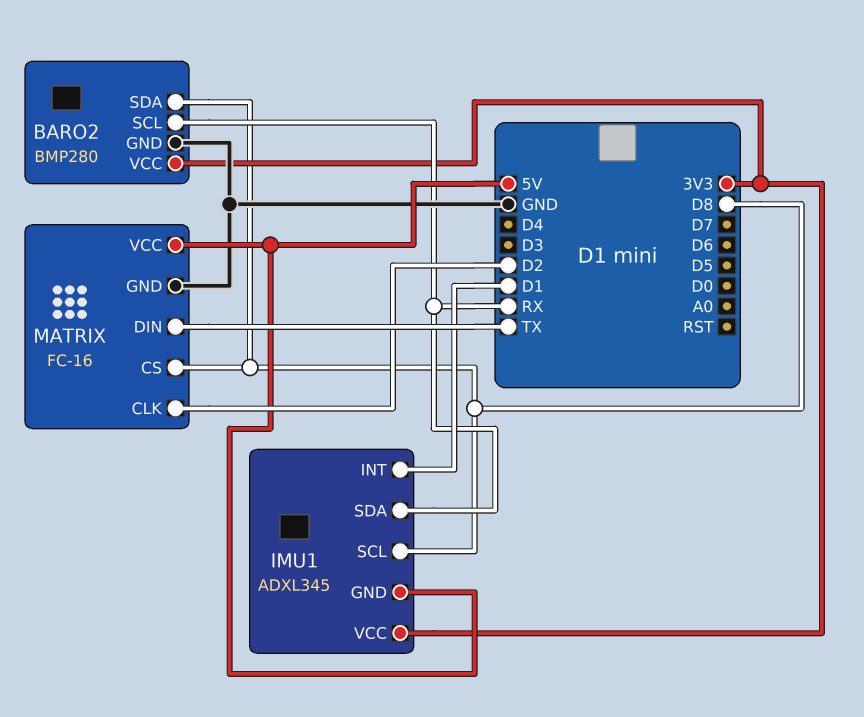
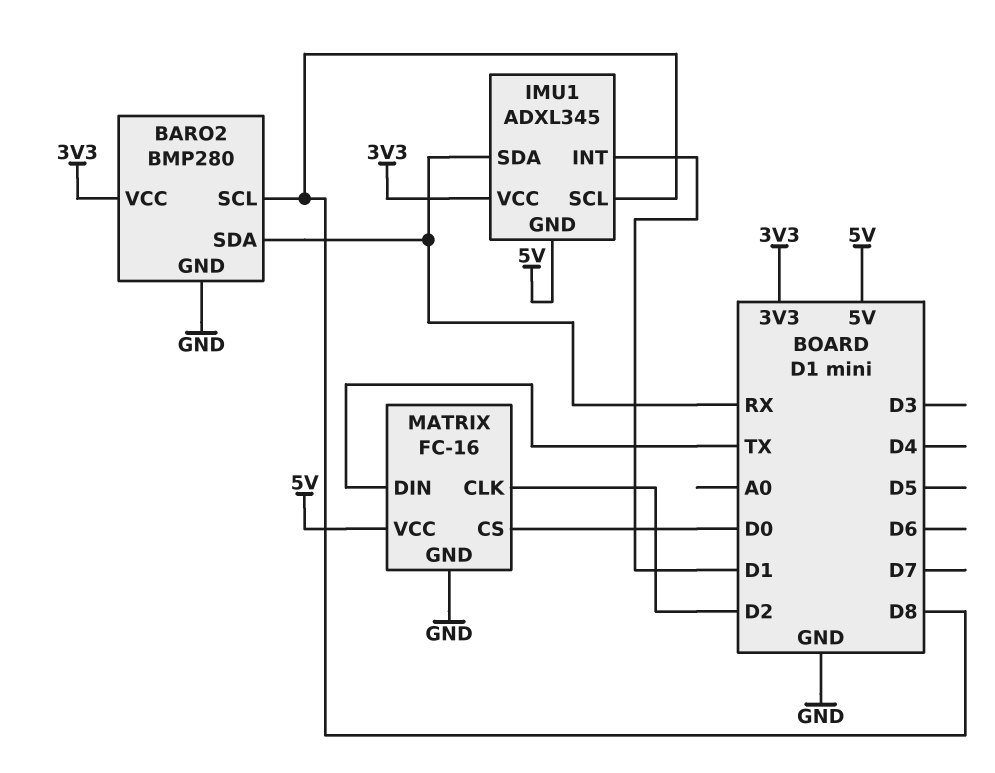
BARO2 pin SCL: RX -> D8
BARO2 pin SDA: D8 -> RX
MATRIX pin CS: D8 -> D0

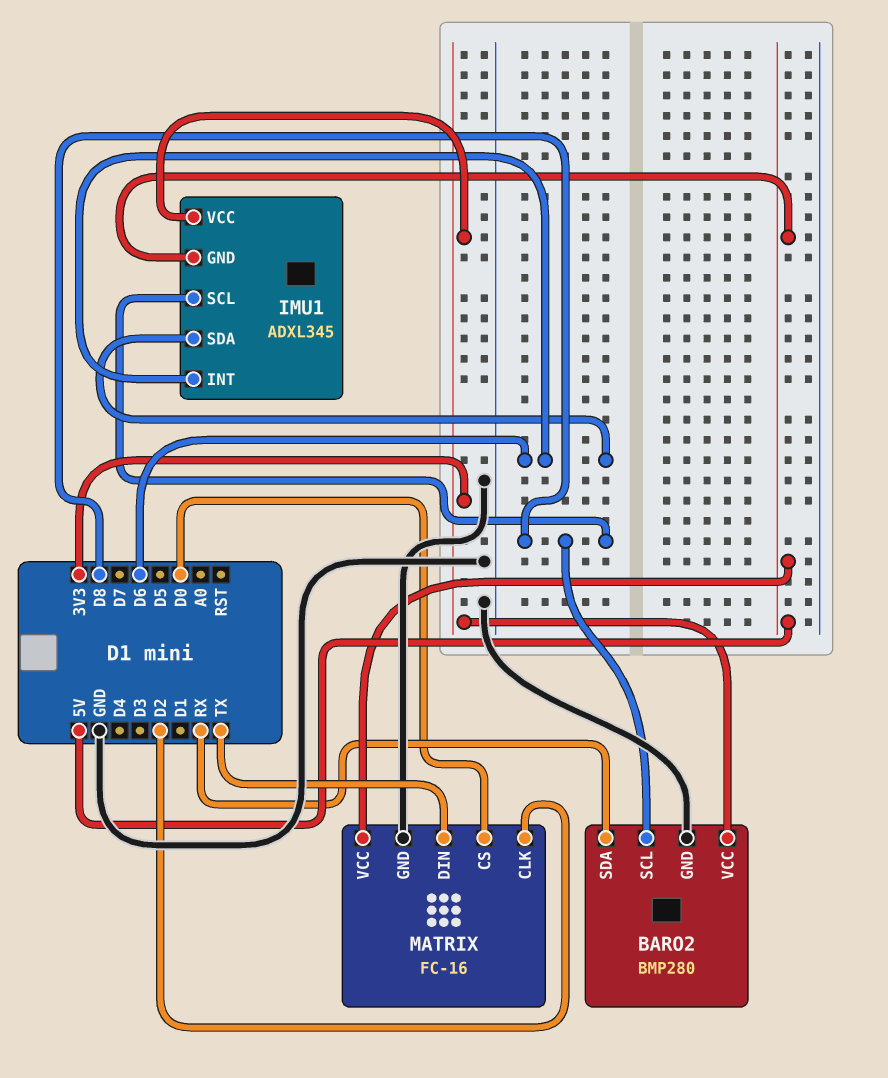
IMU1 pin INT: D1 -> D6
IMU1 pin SDA: RX -> D6

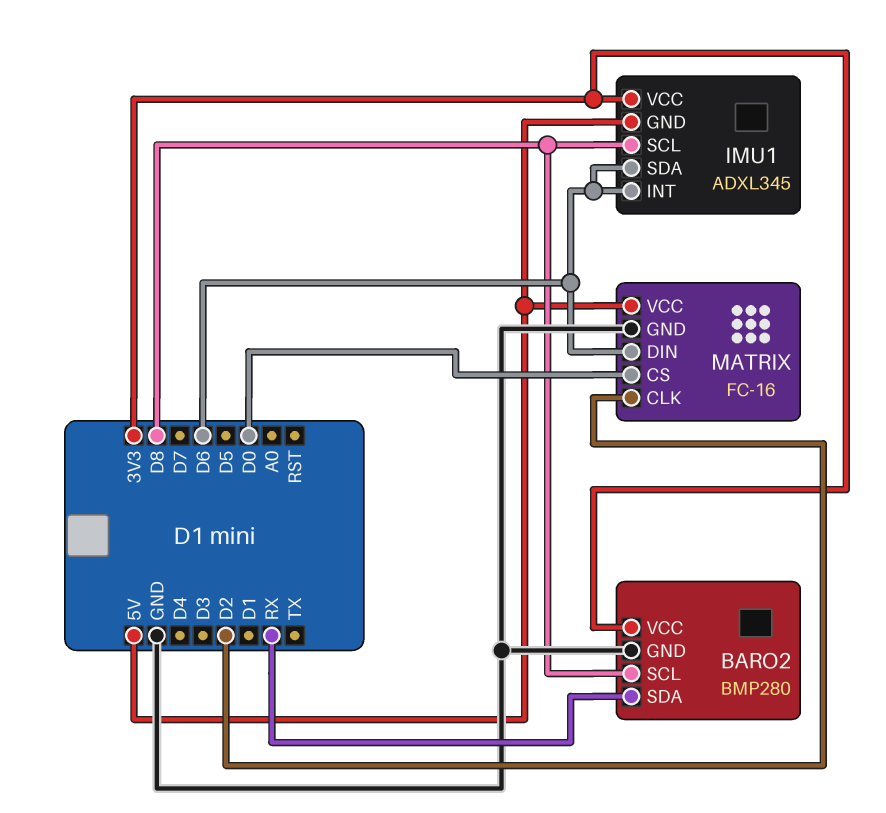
MATRIX pin DIN: TX -> D6

